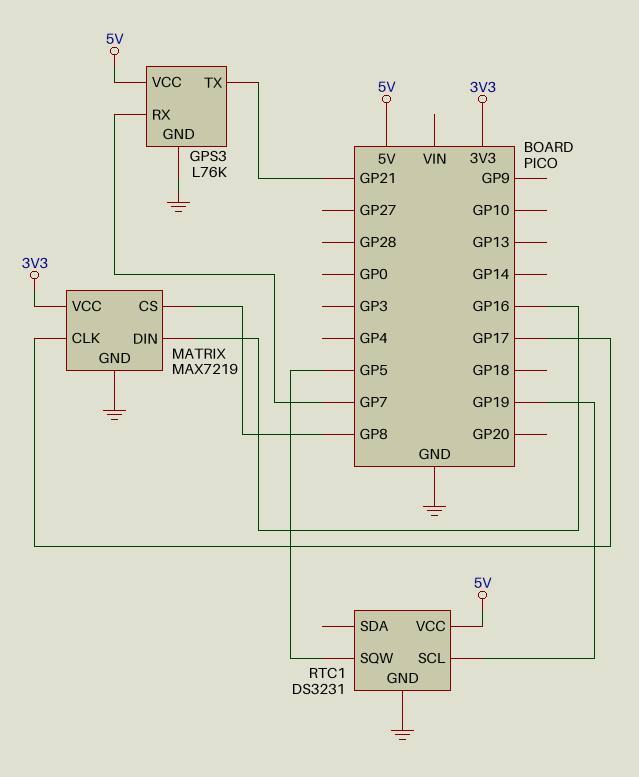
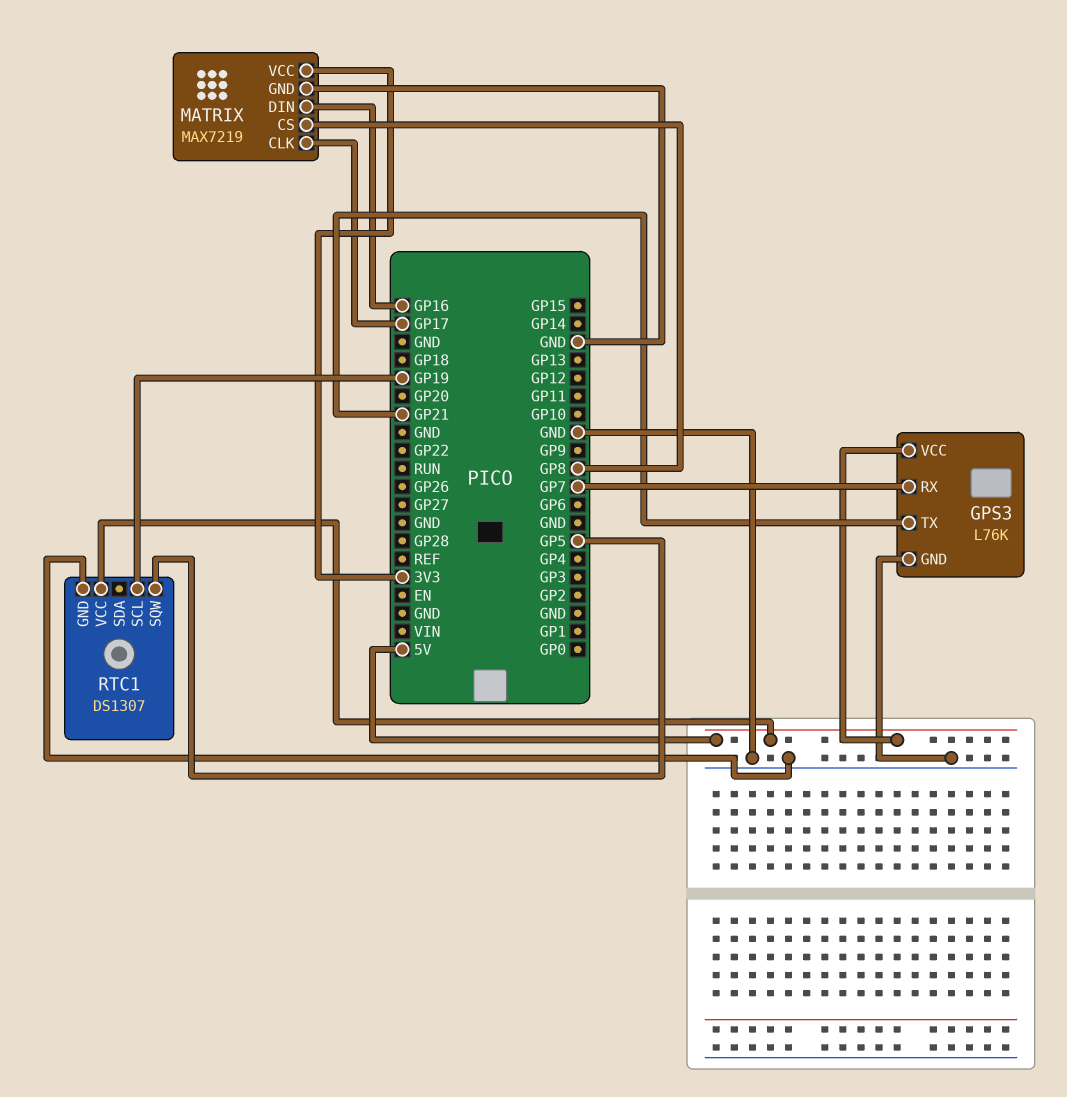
RTC1: DS3231 -> DS1307

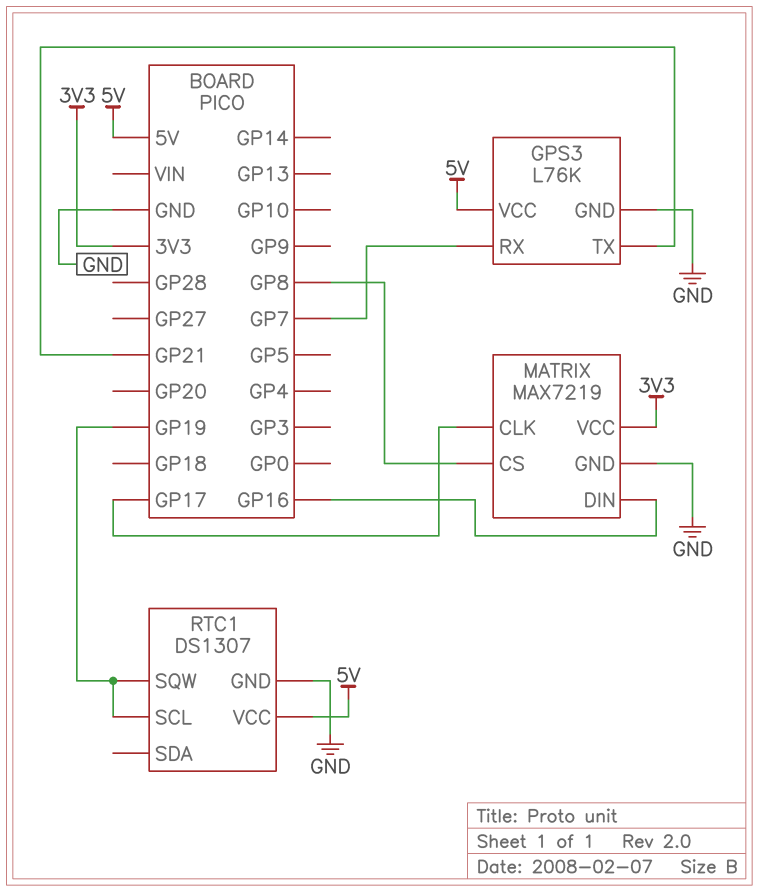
RTC1 pin SQW: GP5 -> GP19

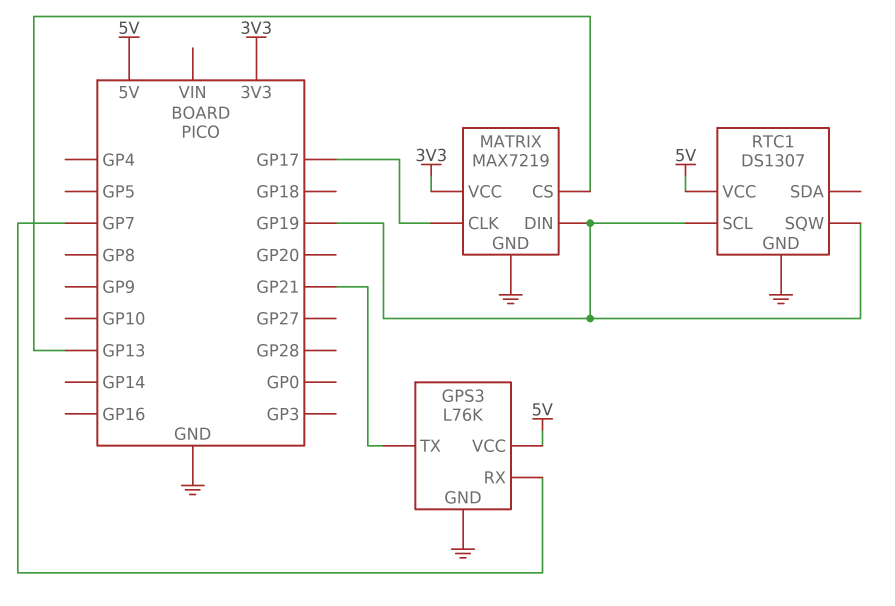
MATRIX pin CS: GP8 -> GP13
MATRIX pin DIN: GP16 -> GP19

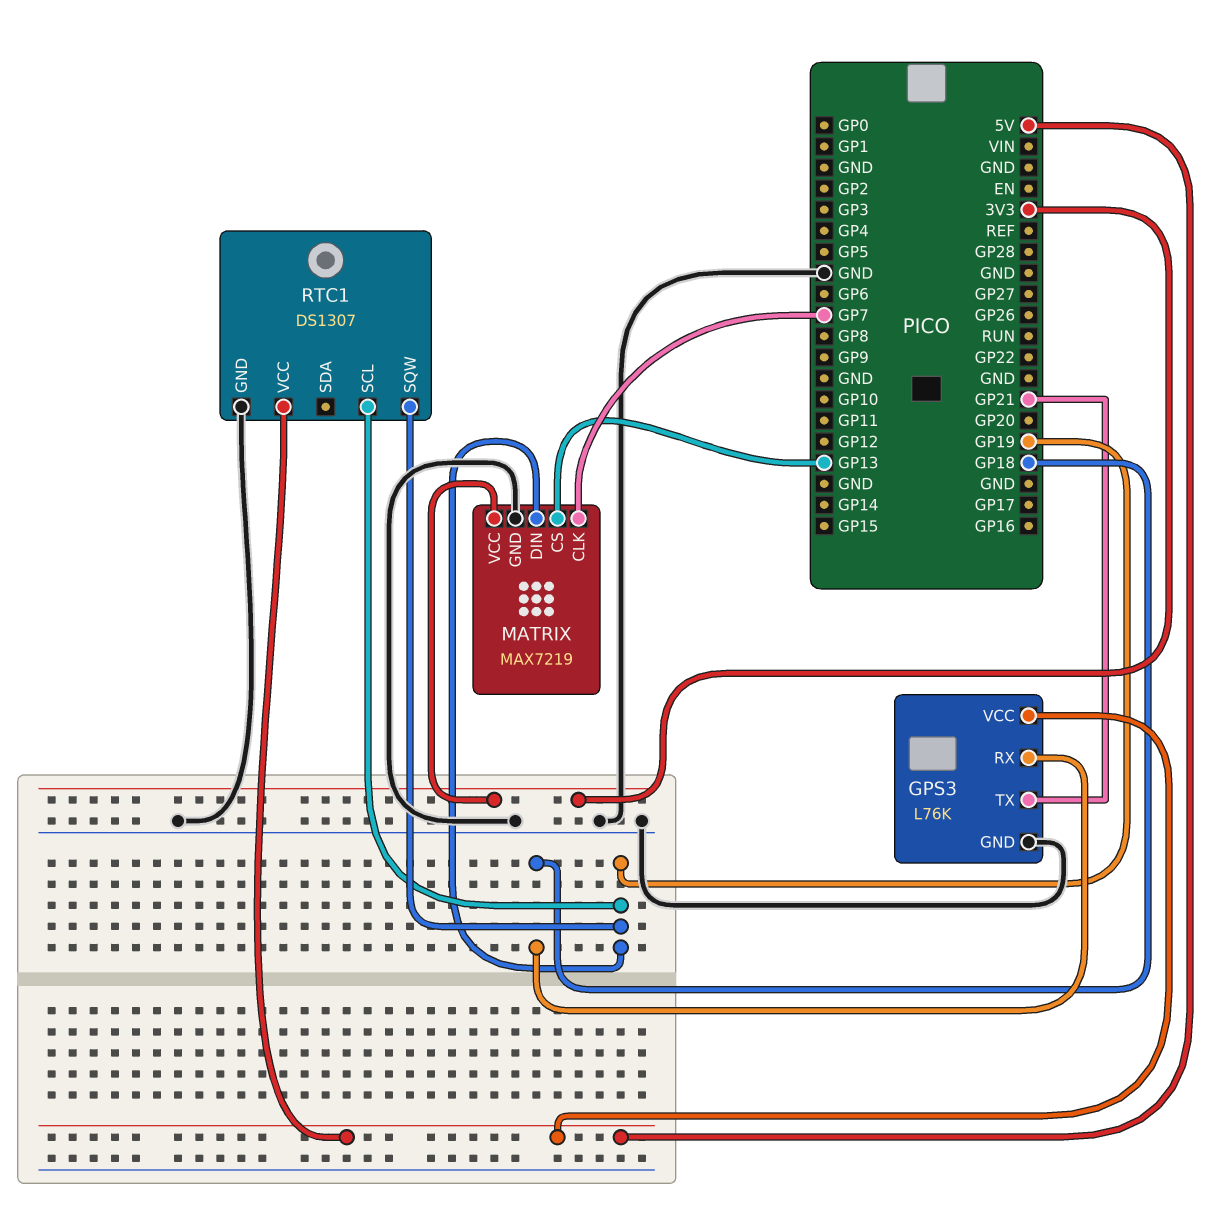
GPS3 pin RX: GP7 -> GP18
MATRIX pin CLK: GP17 -> GP7

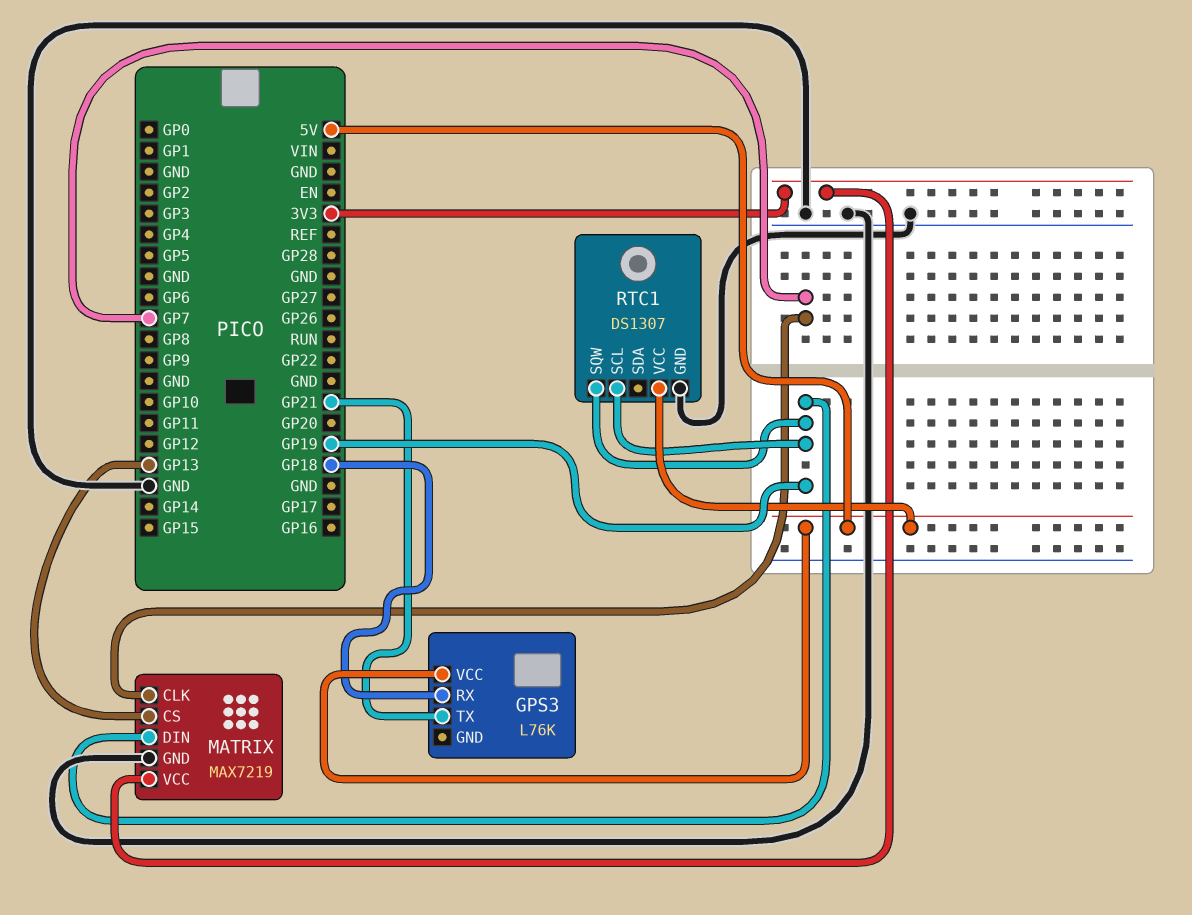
GPS3 pin GND: GND -> none

